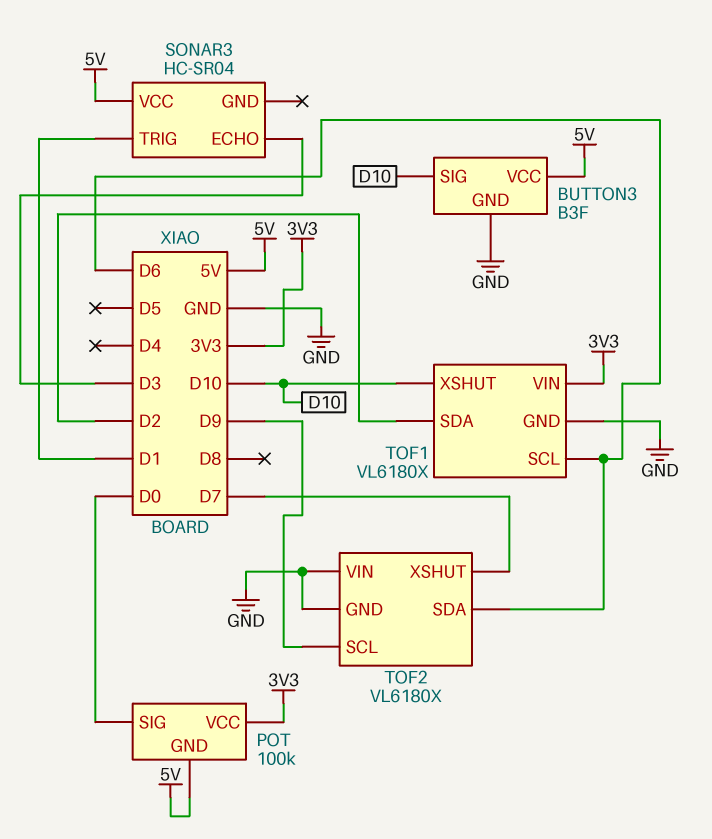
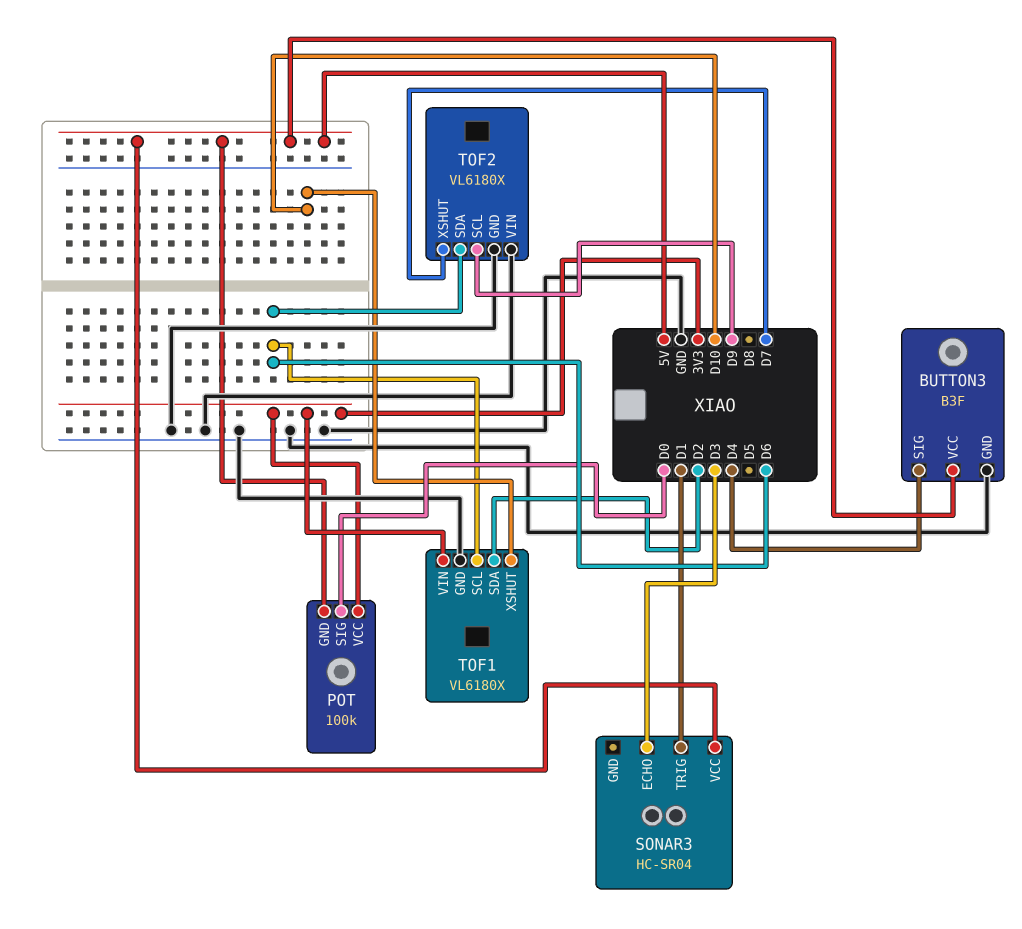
BUTTON3 pin SIG: D10 -> D4

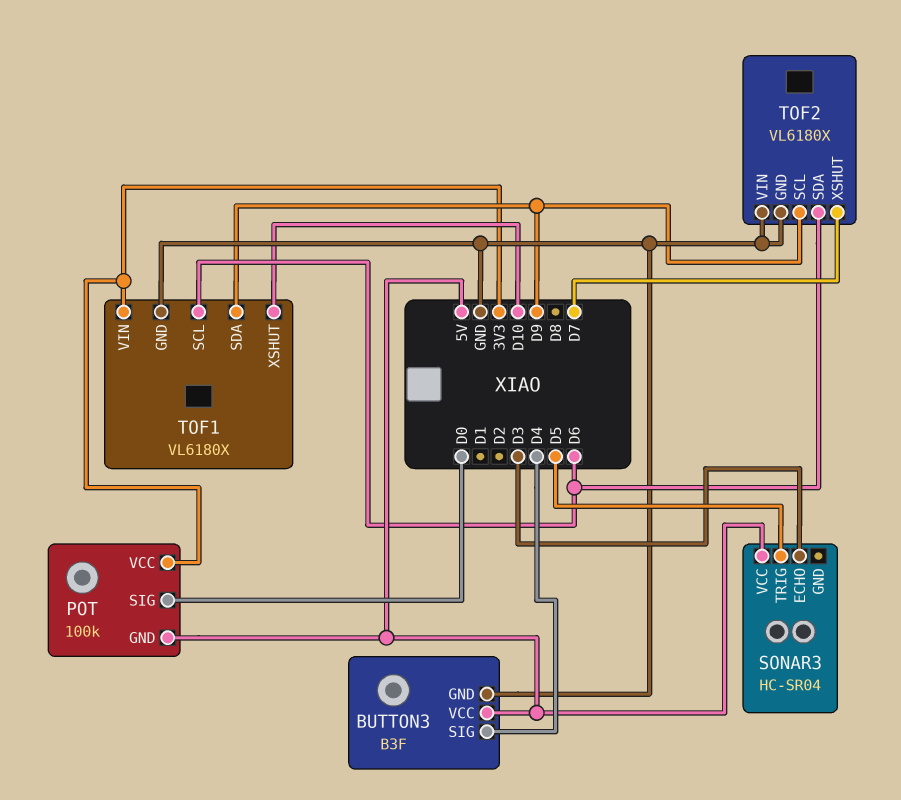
SONAR3 pin TRIG: D1 -> D5
TOF1 pin SDA: D2 -> D9

